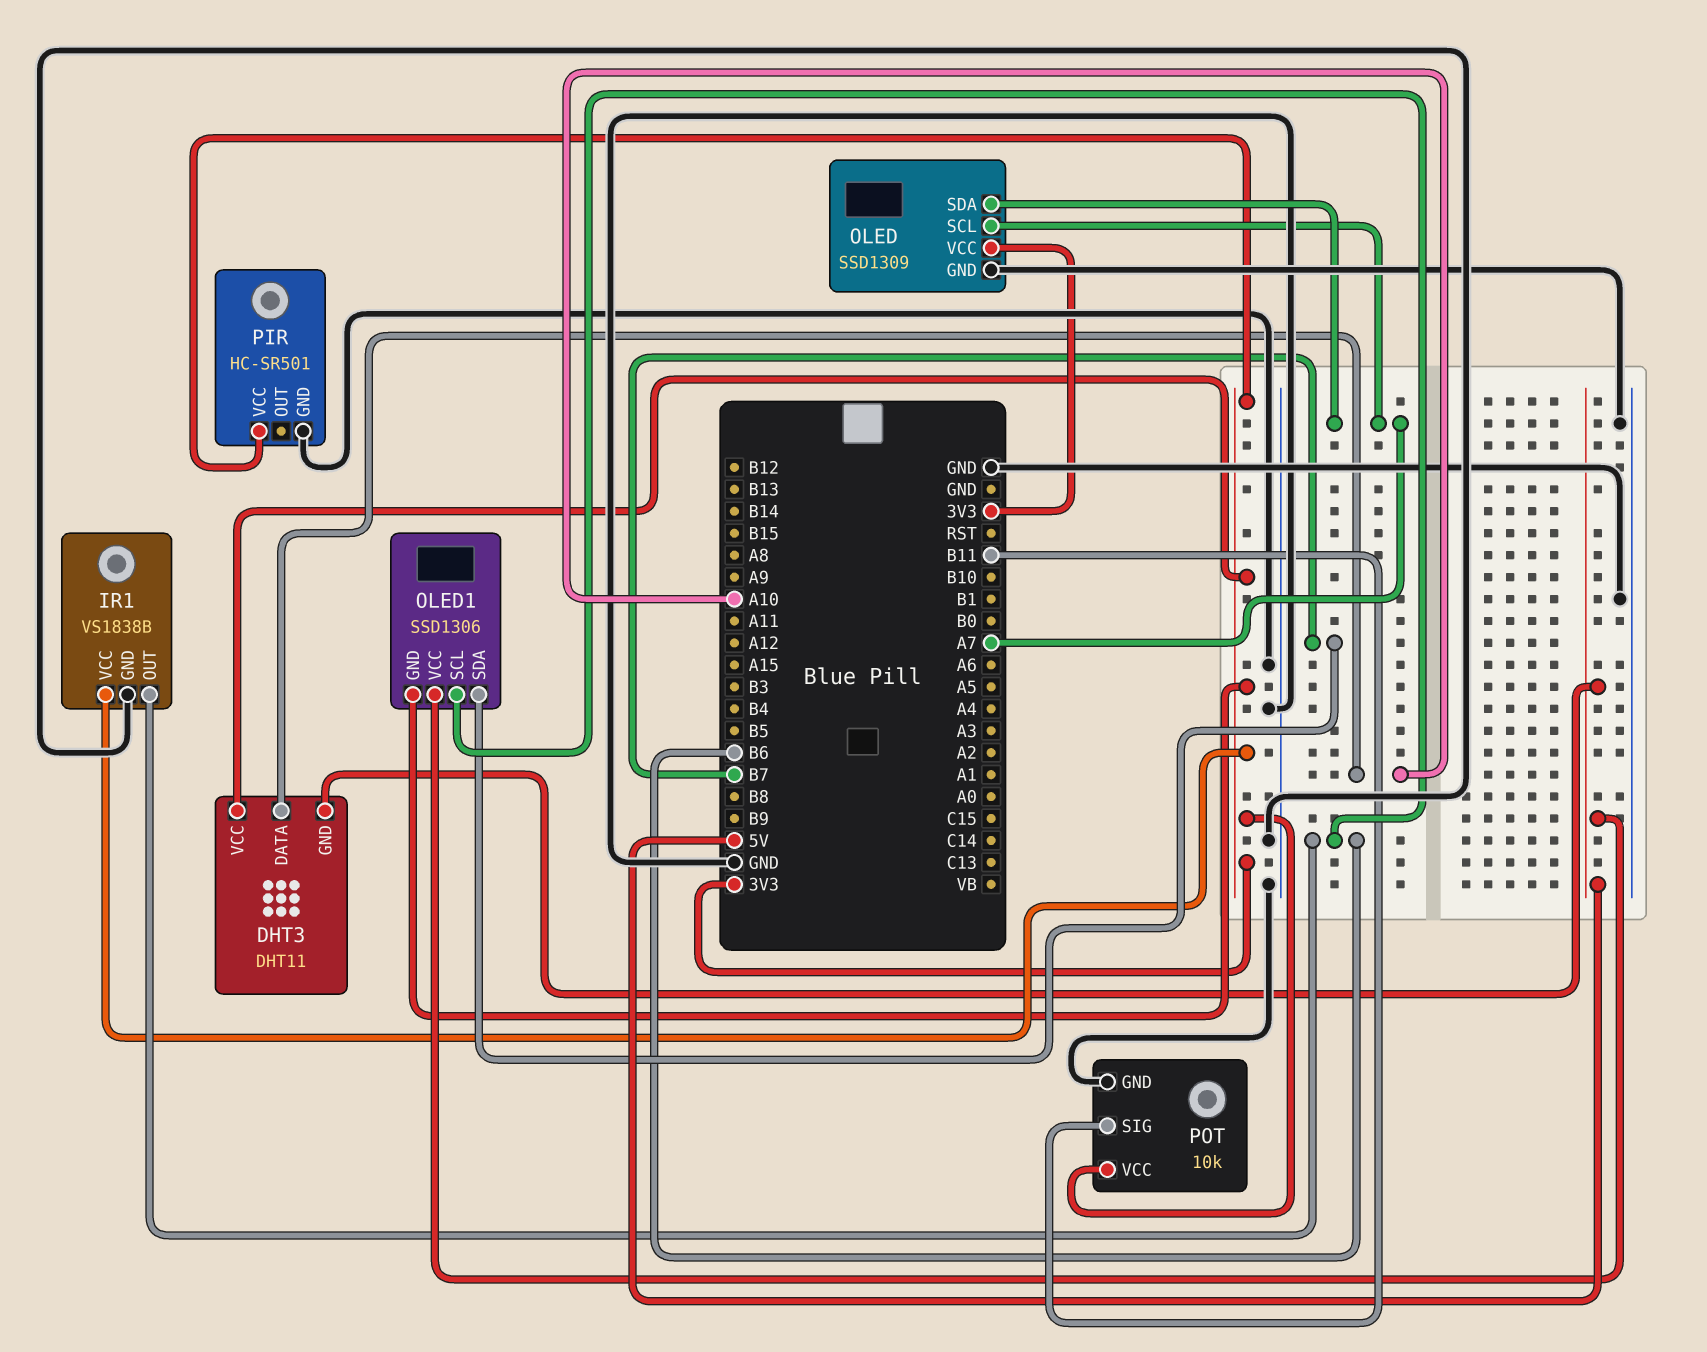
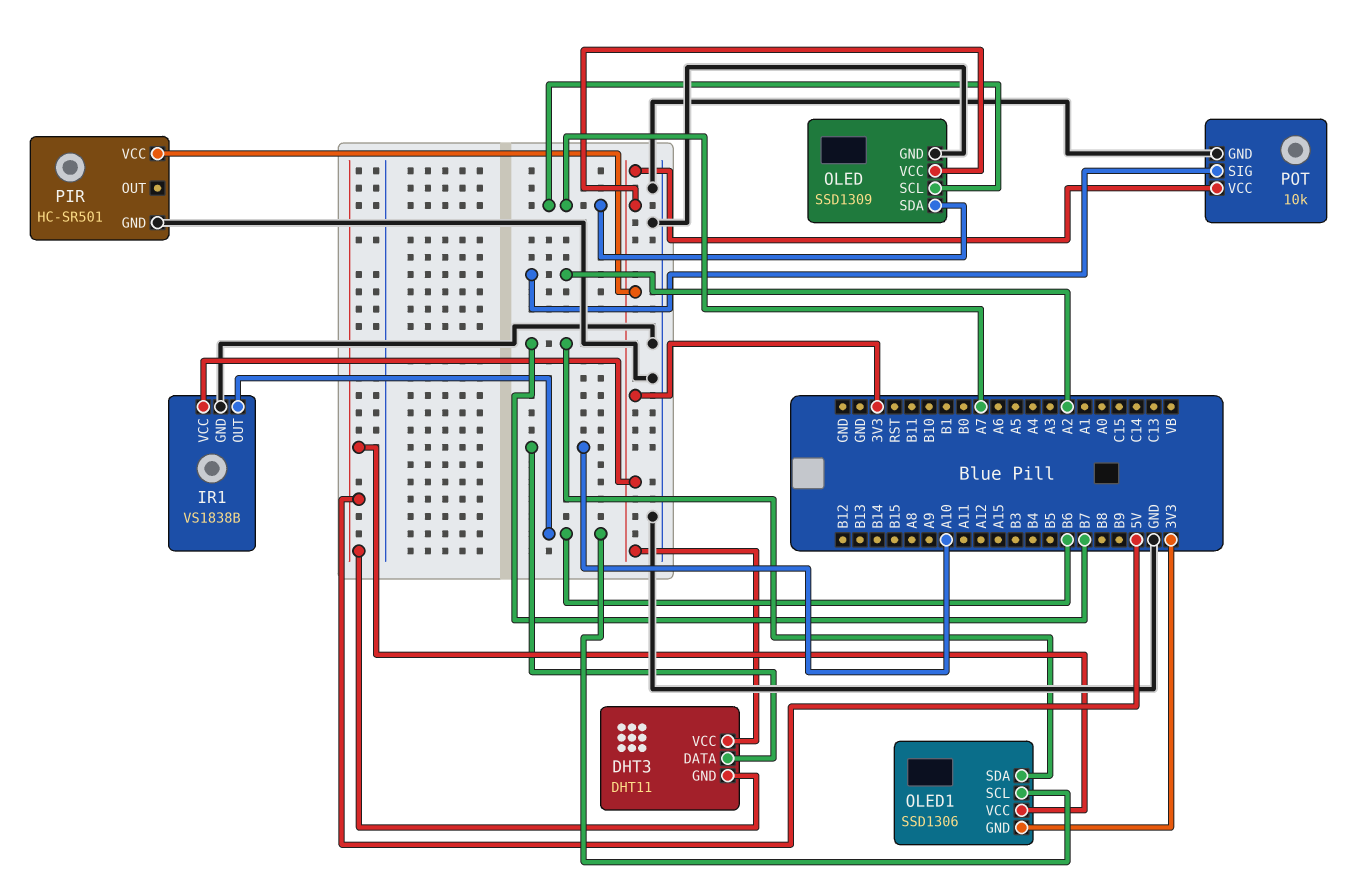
POT pin SIG: B11 -> A2

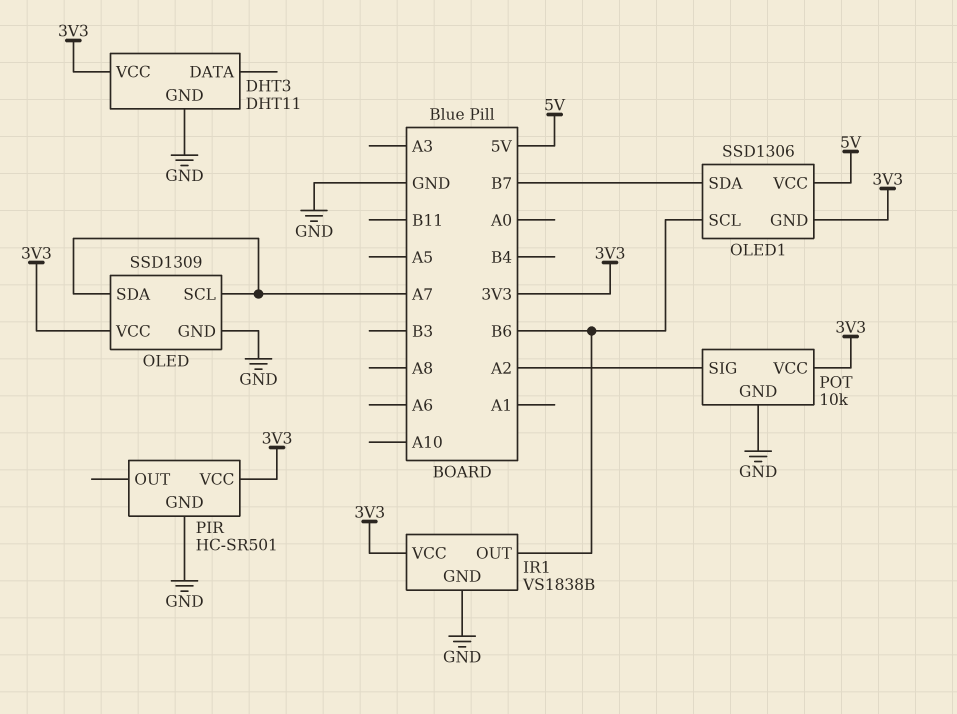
DHT3 pin DATA: A10 -> none
DHT3 pin GND: 5V -> GND

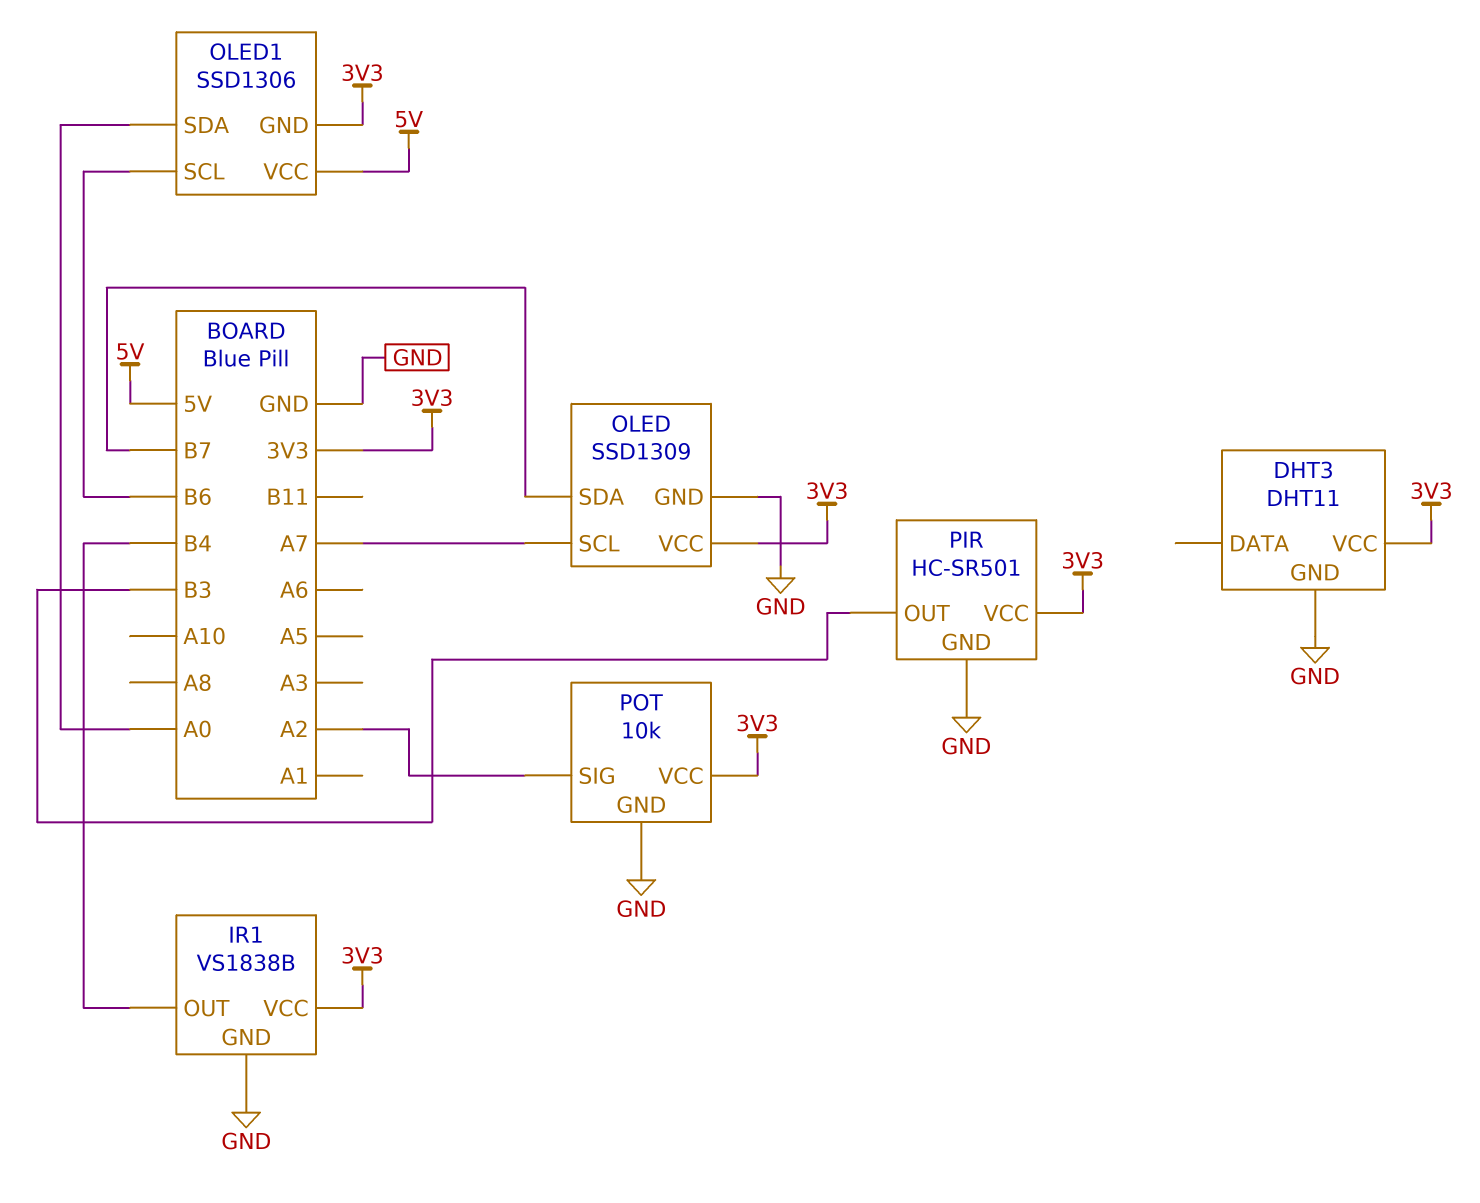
IR1 pin OUT: B6 -> B4
OLED pin SDA: A7 -> B7
OLED1 pin SDA: B7 -> A0
PIR pin OUT: none -> B3

